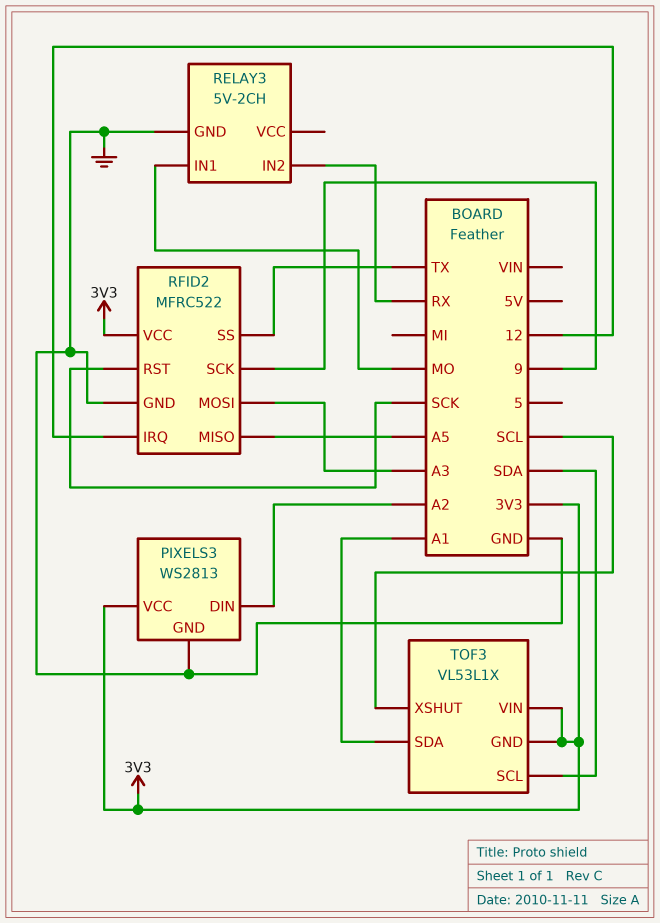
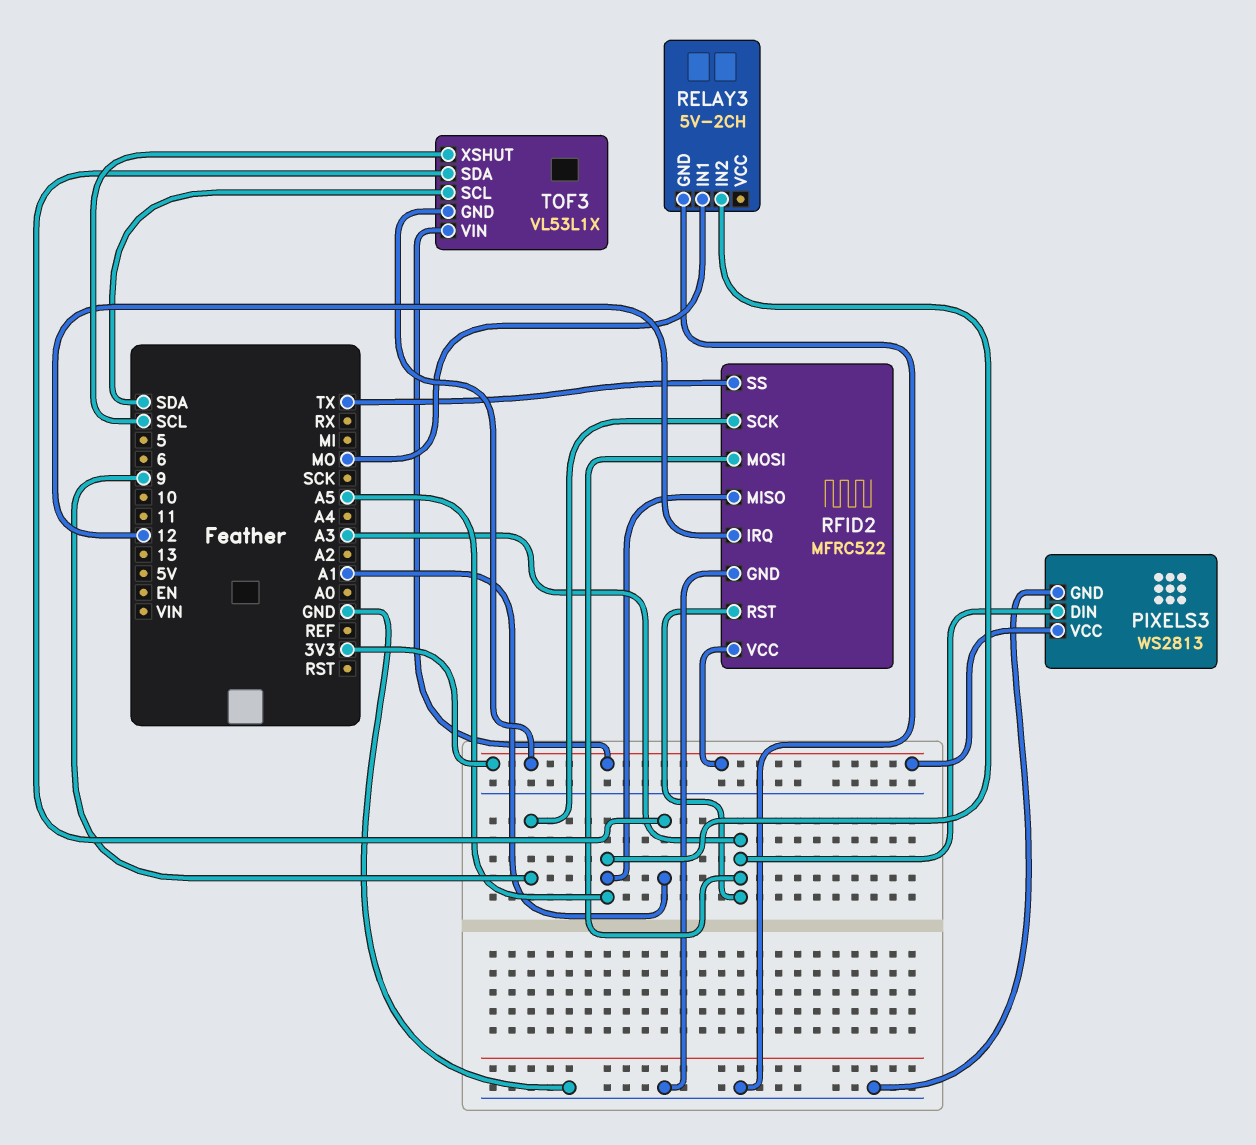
PIXELS3 pin DIN: A2 -> A3
RELAY3 pin IN2: RX -> A5
RFID2 pin RST: SCK -> A3

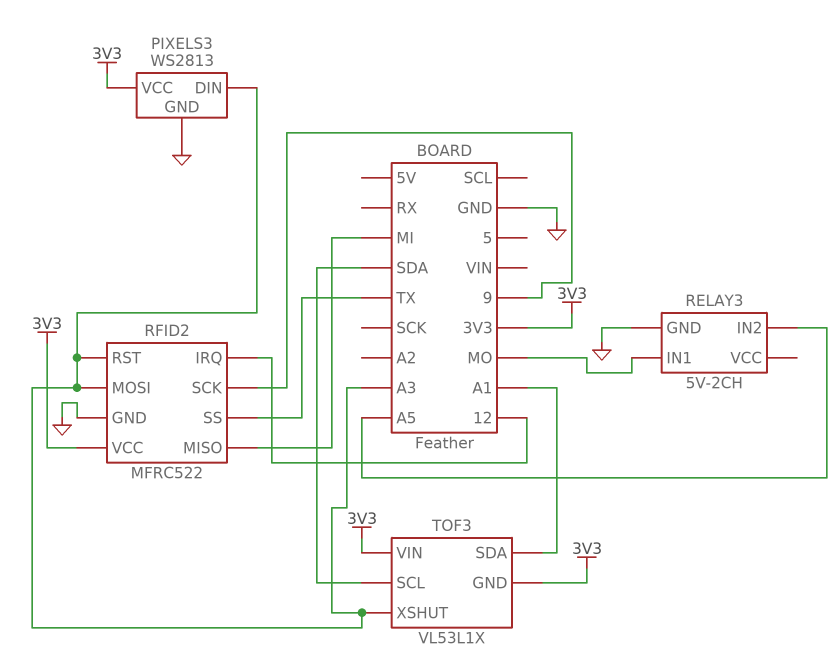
RFID2 pin MISO: A5 -> MI
TOF3 pin XSHUT: SCL -> A3

